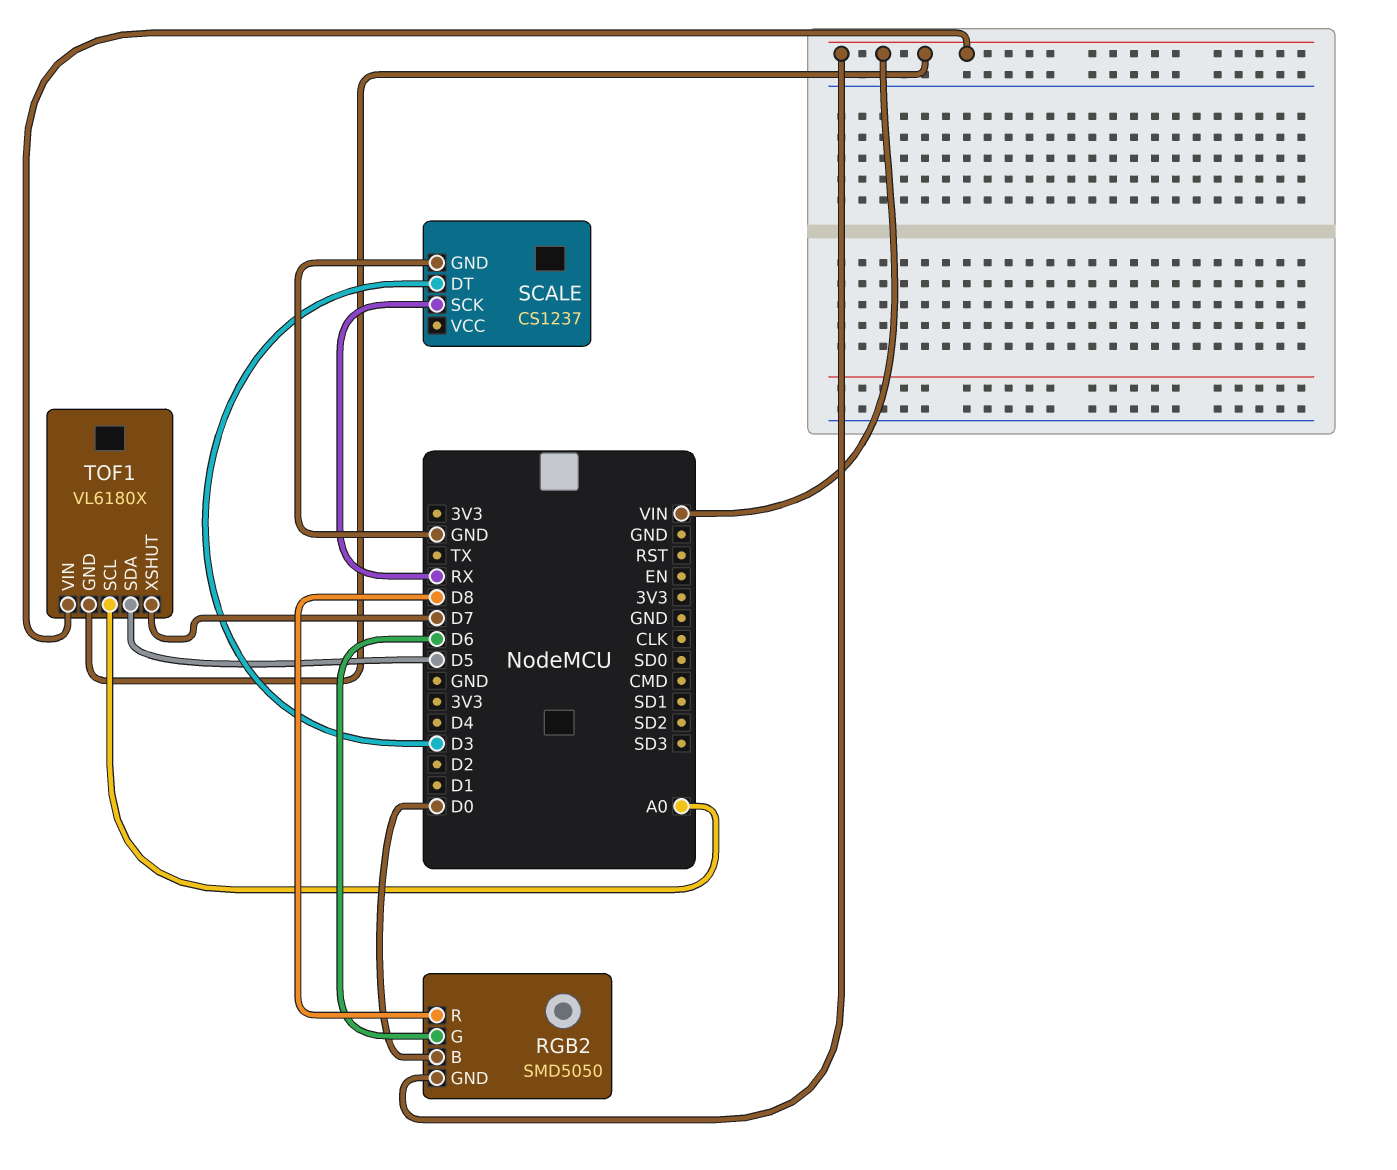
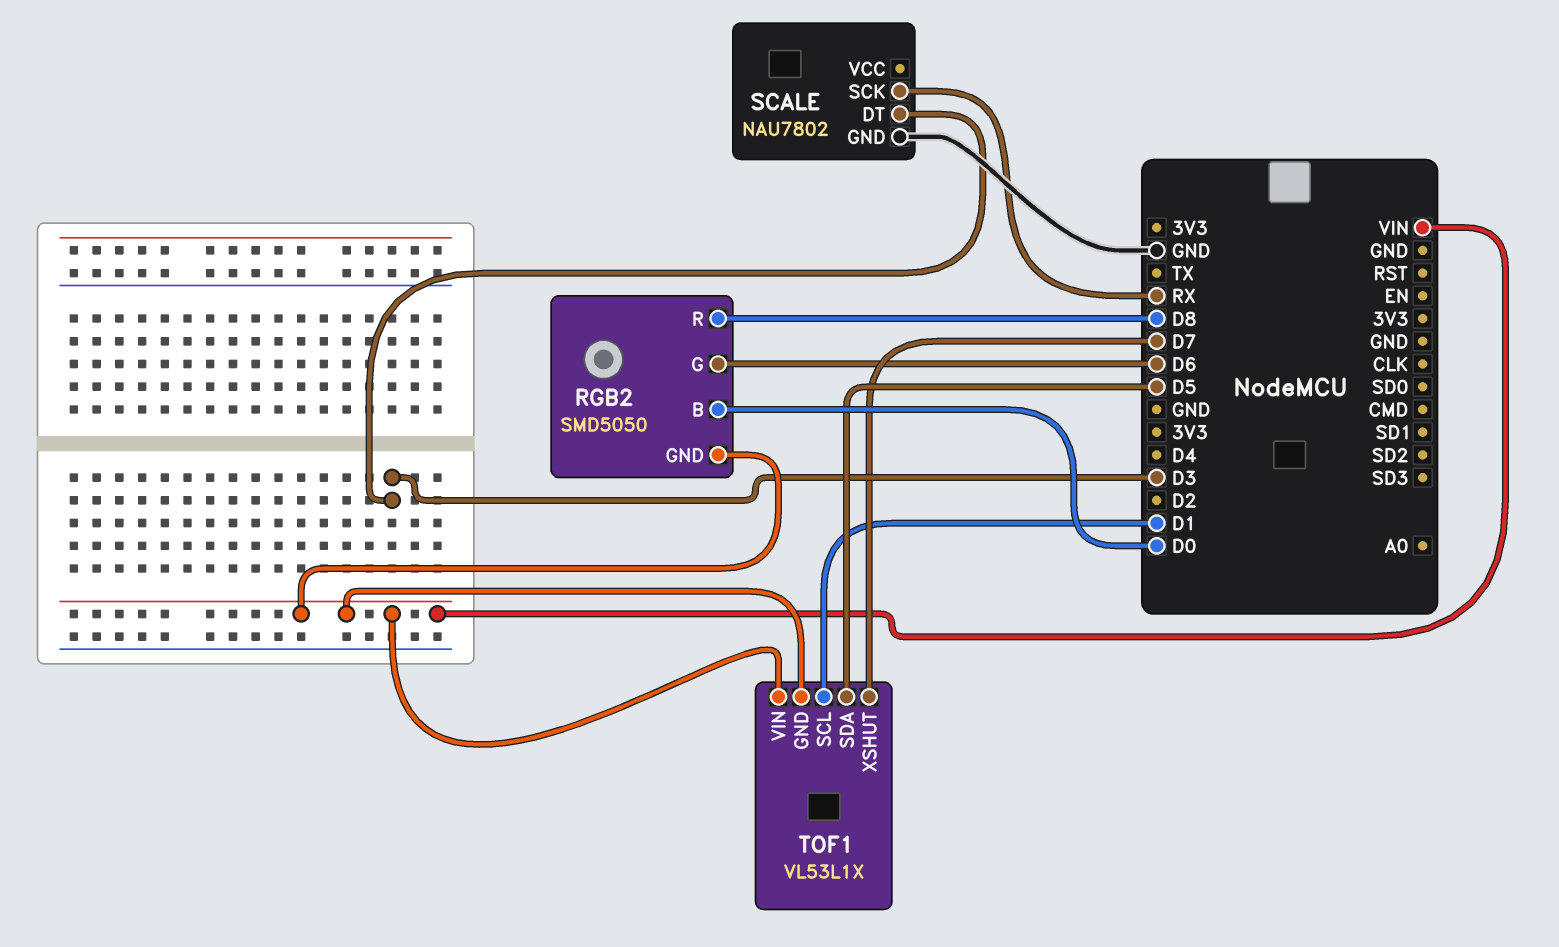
SCALE: CS1237 -> NAU7802
TOF1: VL6180X -> VL53L1X
TOF1 pin SCL: A0 -> D1

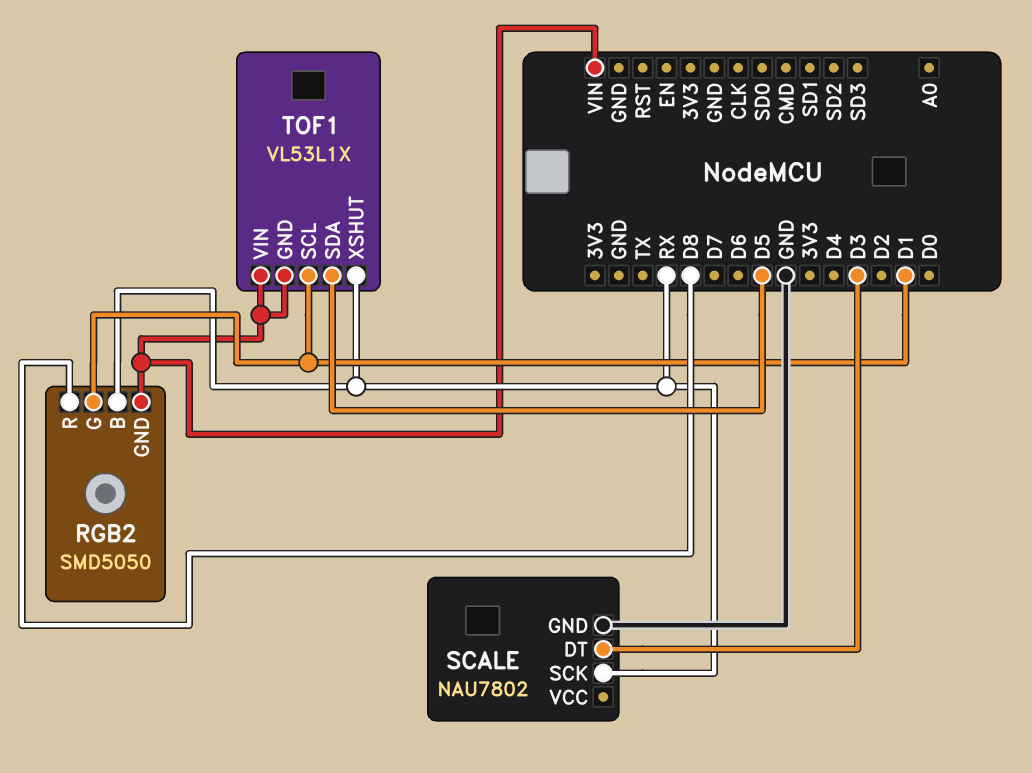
RGB2 pin B: D0 -> RX
RGB2 pin G: D6 -> D1
TOF1 pin XSHUT: D7 -> RX

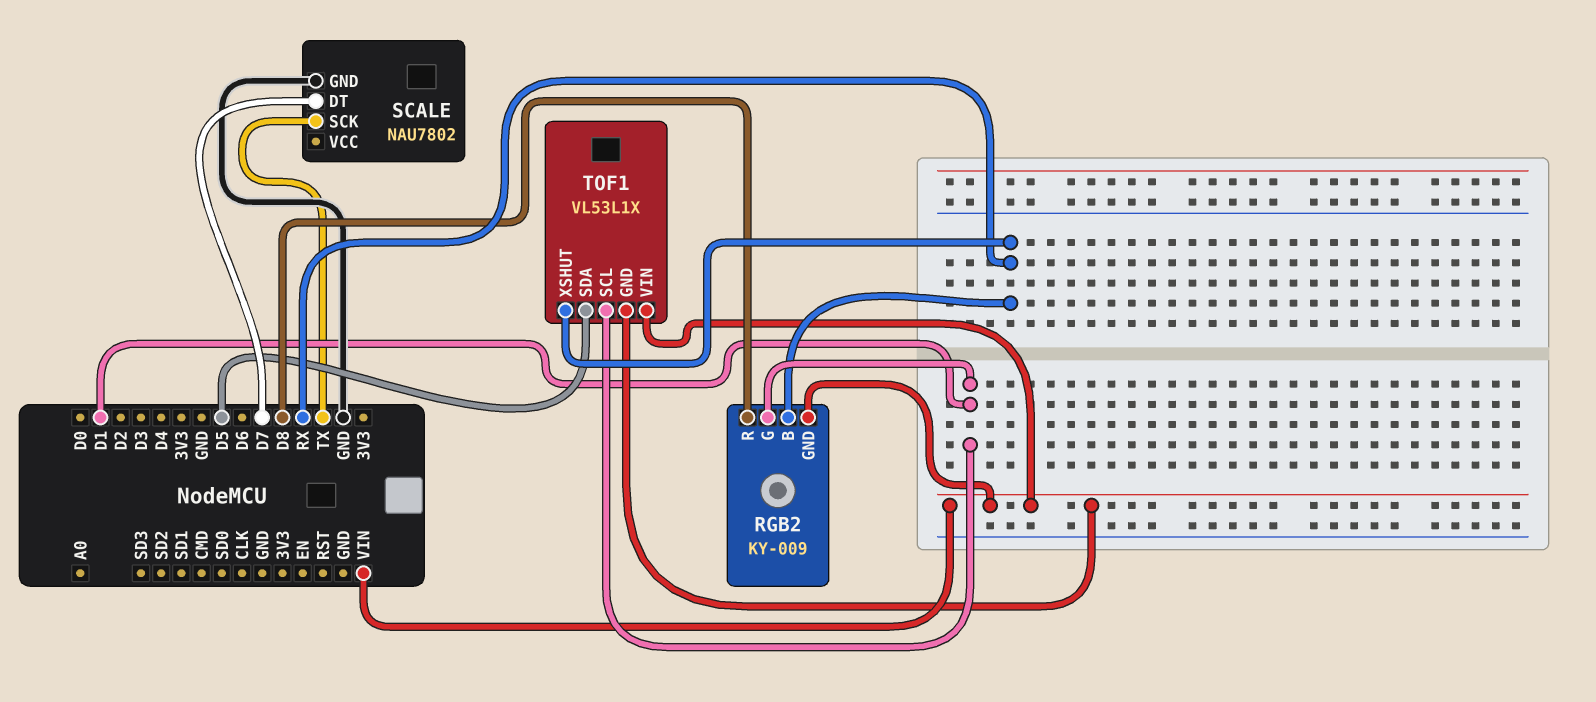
RGB2: SMD5050 -> KY-009
SCALE pin DT: D3 -> D7
SCALE pin SCK: RX -> TX

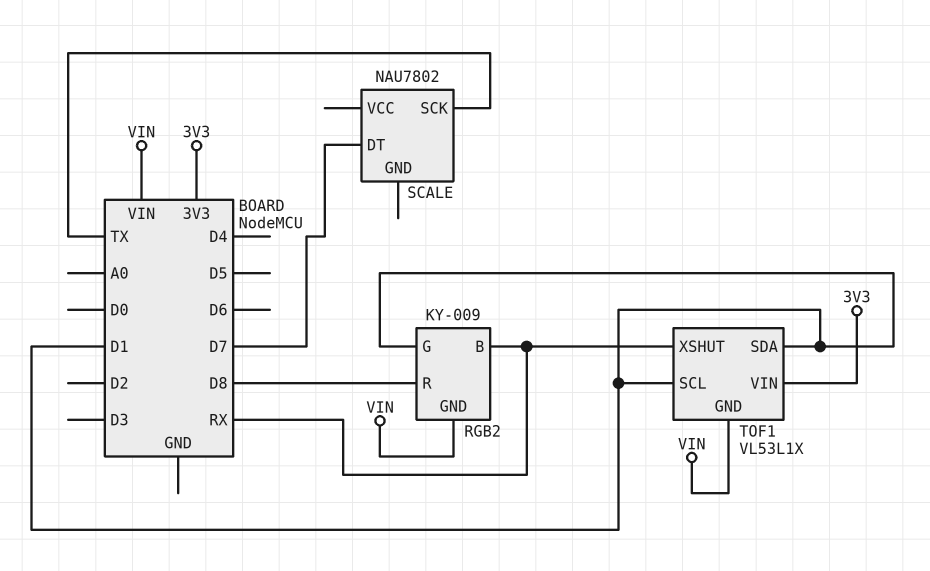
SCALE pin GND: GND -> none
TOF1 pin SDA: D5 -> D1
TOF1 pin VIN: VIN -> 3V3

